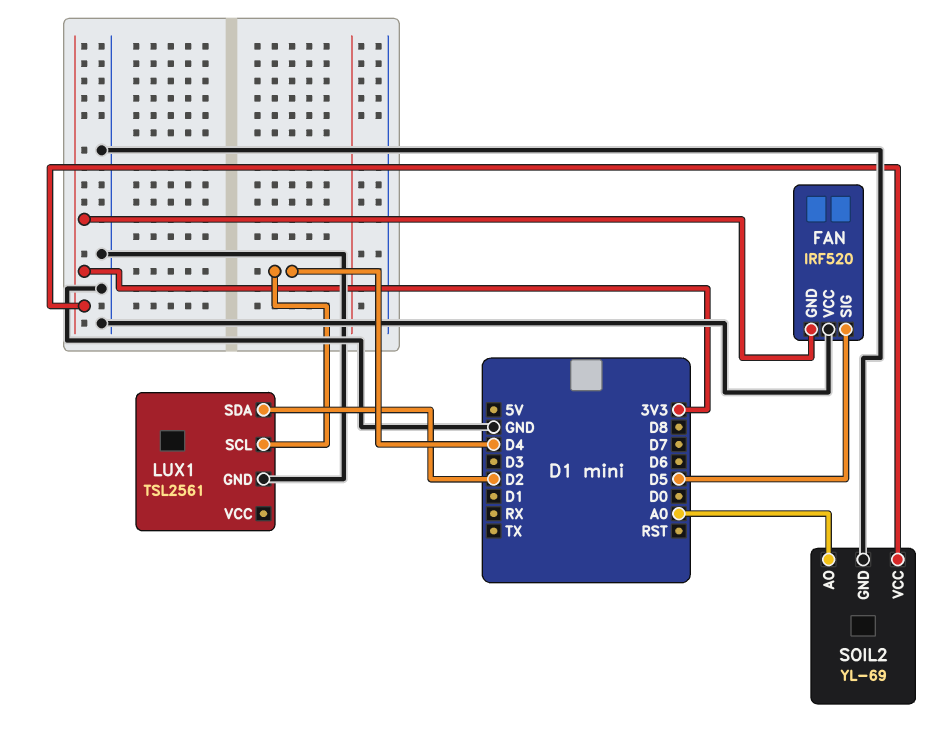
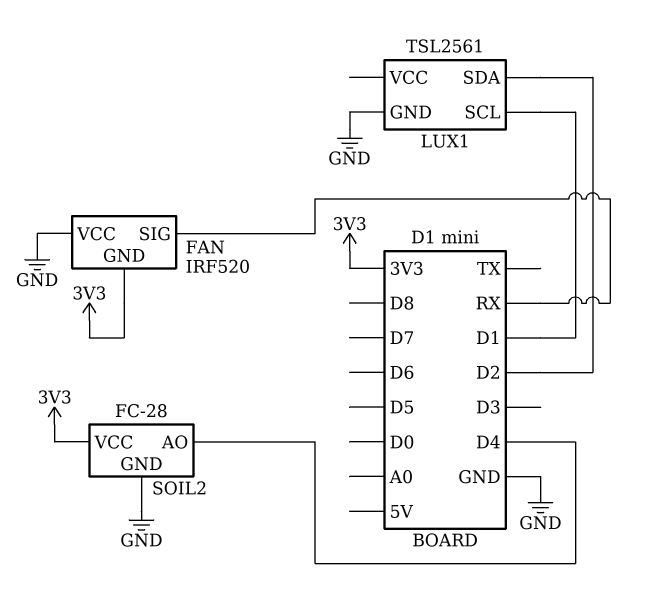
FAN pin SIG: D5 -> RX
LUX1 pin SCL: D4 -> D1
SOIL2: YL-69 -> FC-28
SOIL2 pin AO: A0 -> D4

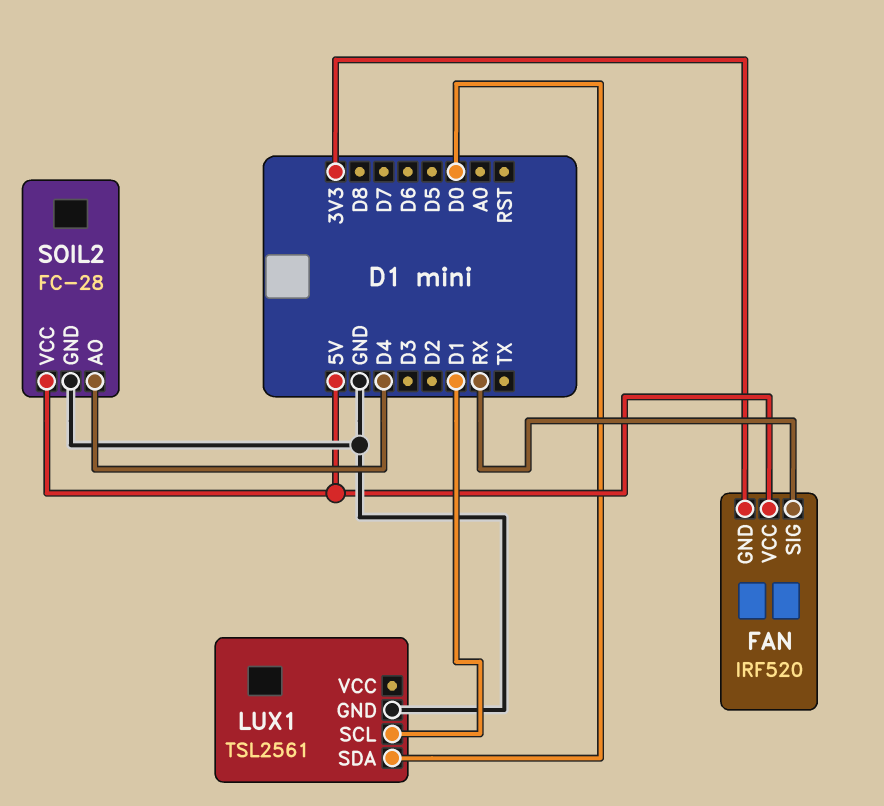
FAN pin VCC: GND -> 5V
LUX1 pin SDA: D2 -> D0
SOIL2 pin VCC: 3V3 -> 5V

